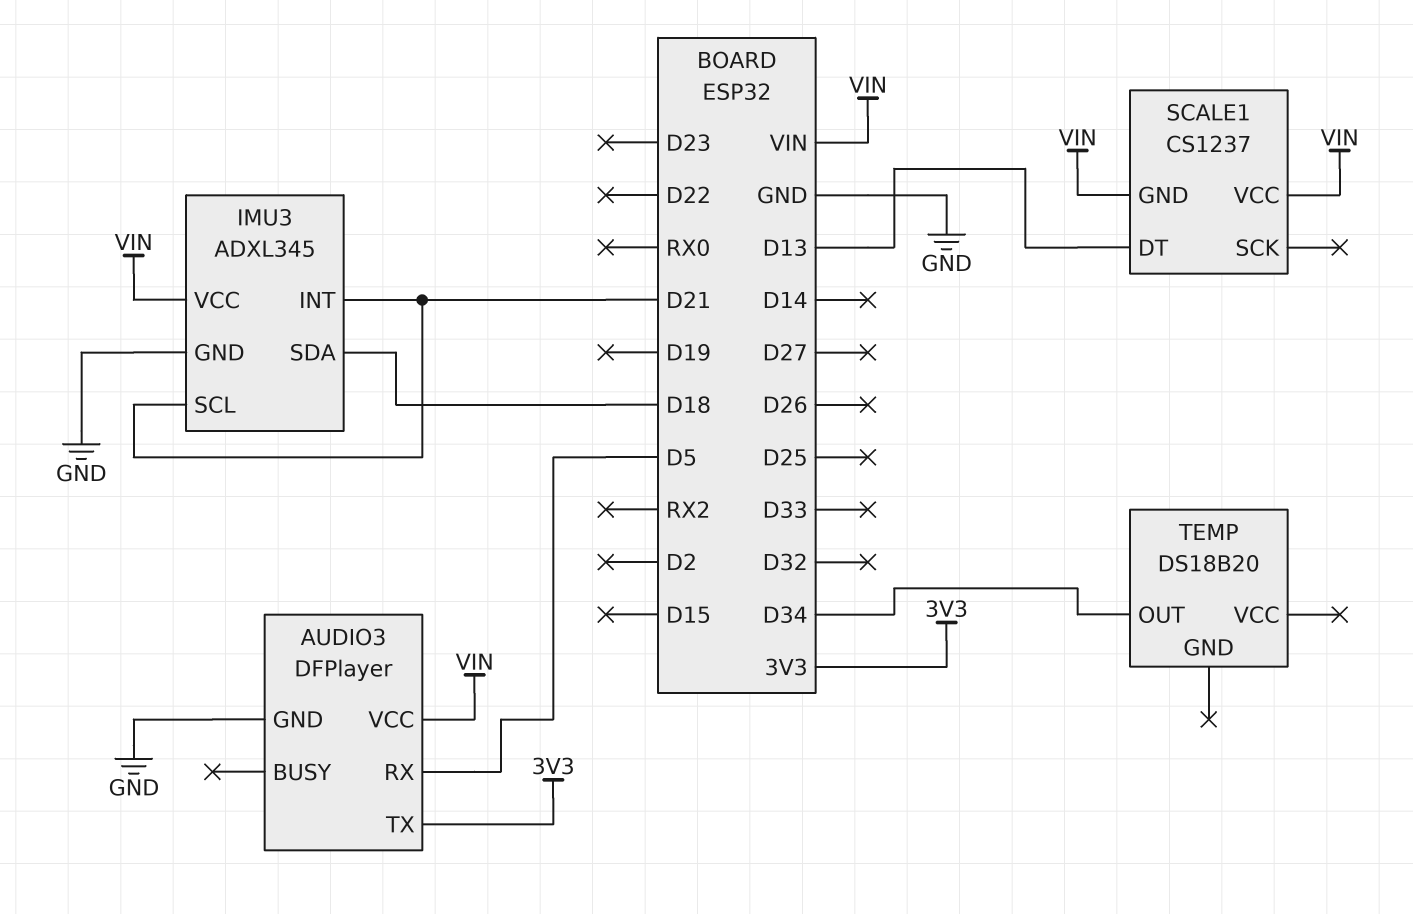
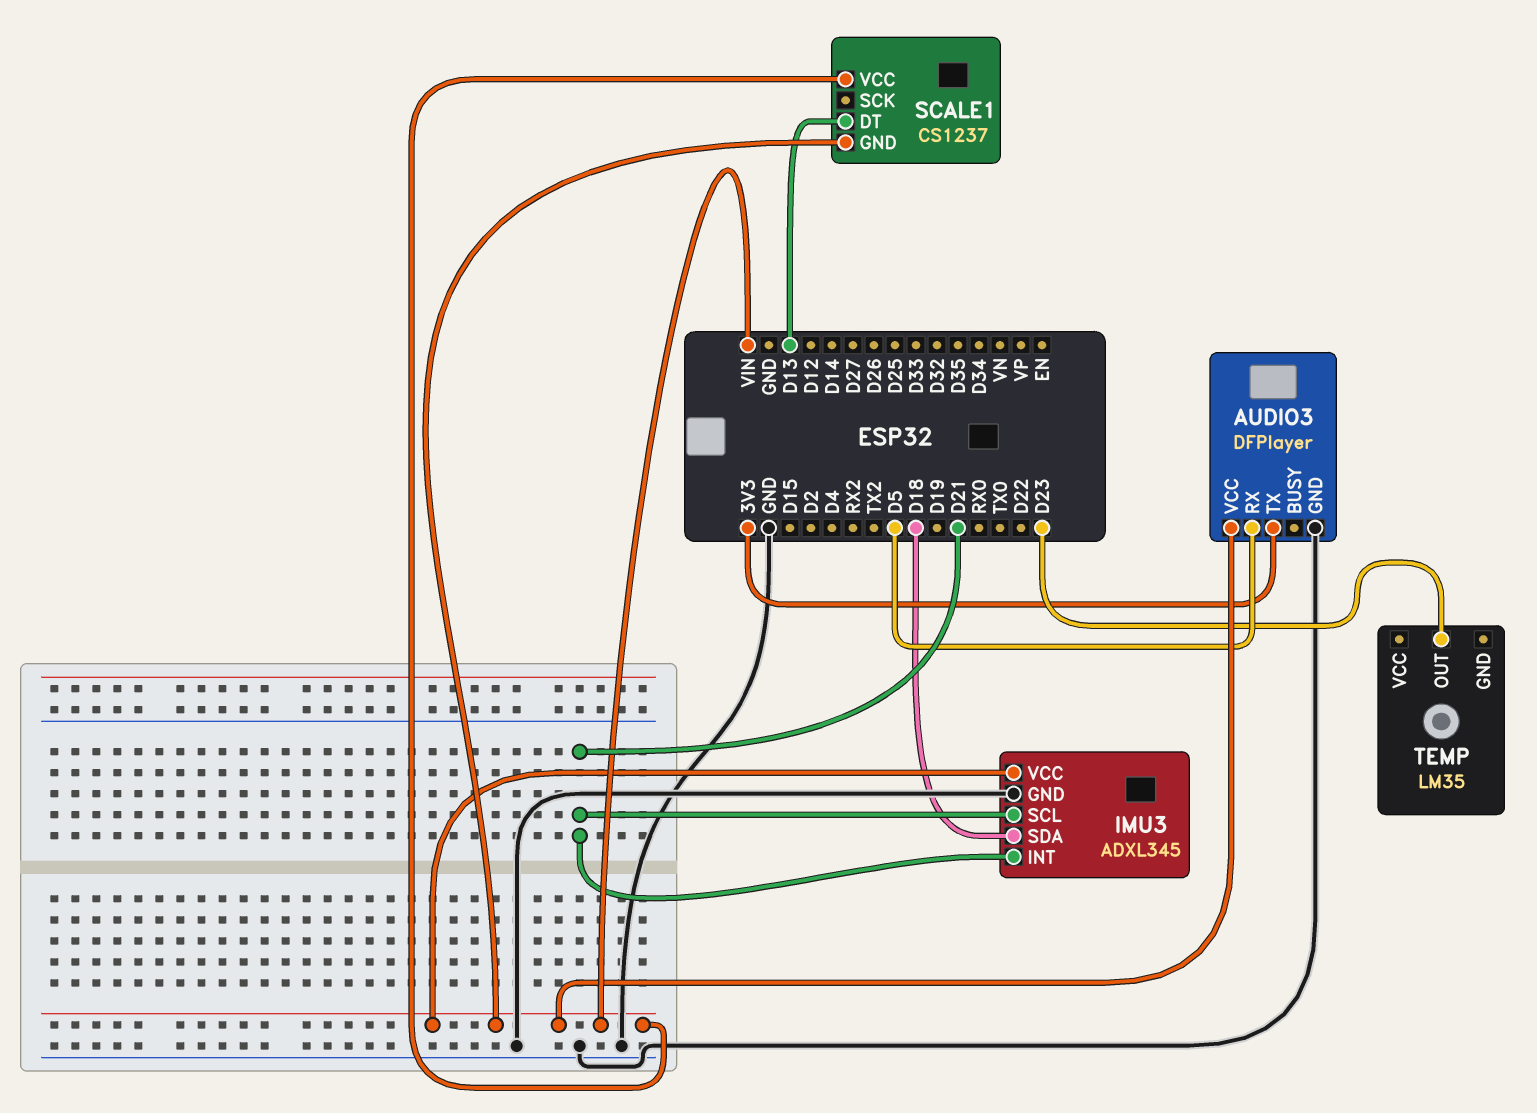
TEMP: DS18B20 -> LM35
TEMP pin OUT: D34 -> D23

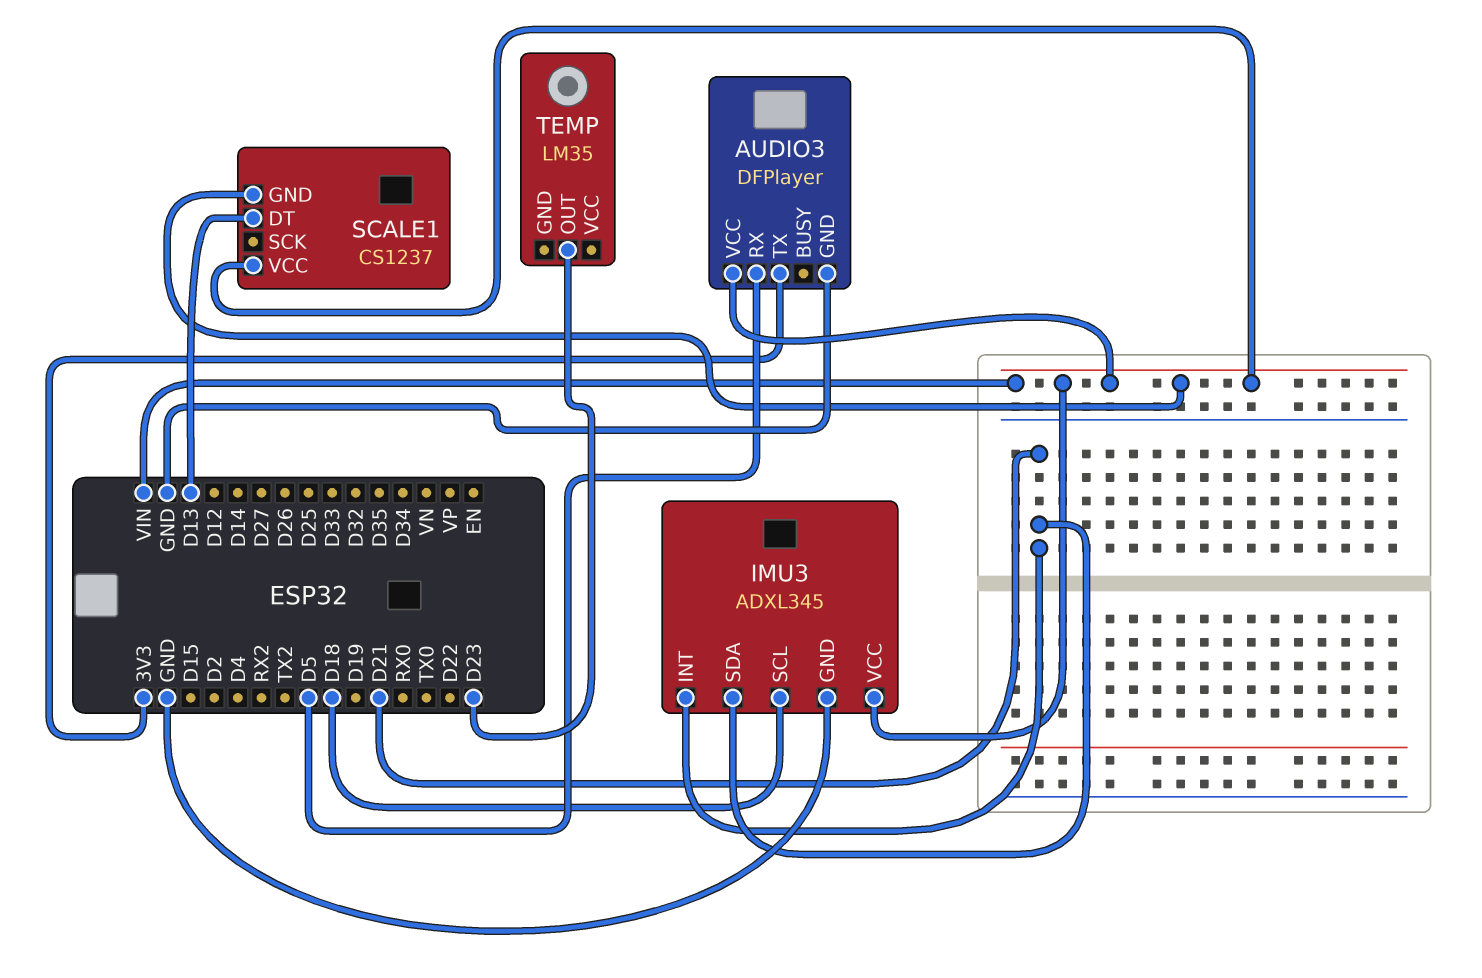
IMU3 pin SCL: D21 -> D18
IMU3 pin SDA: D18 -> D21

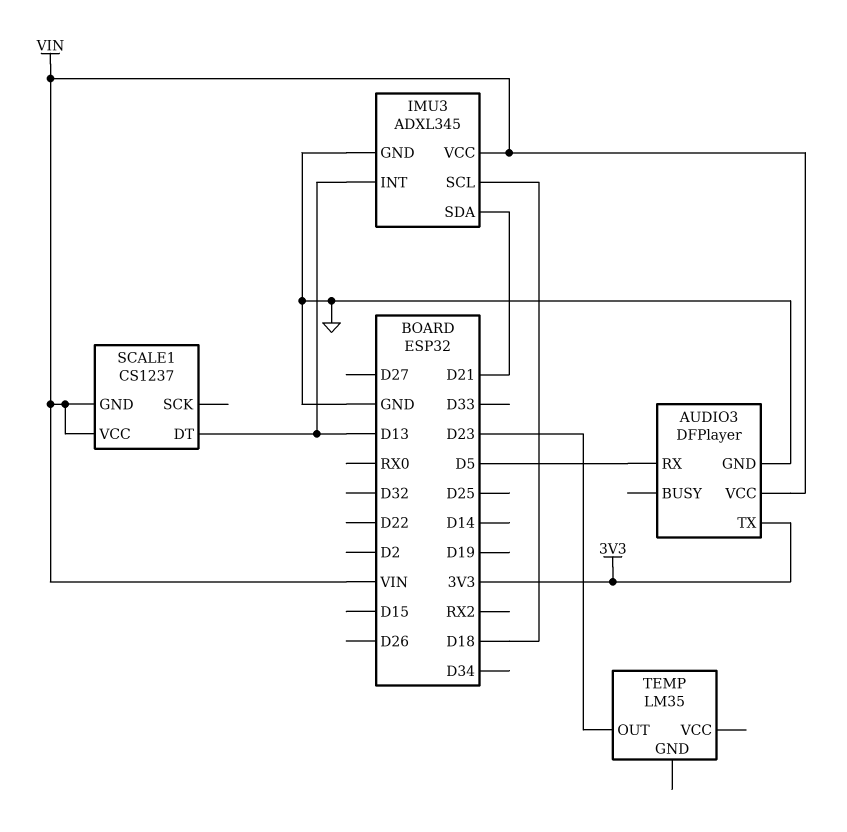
IMU3 pin INT: D21 -> D13

